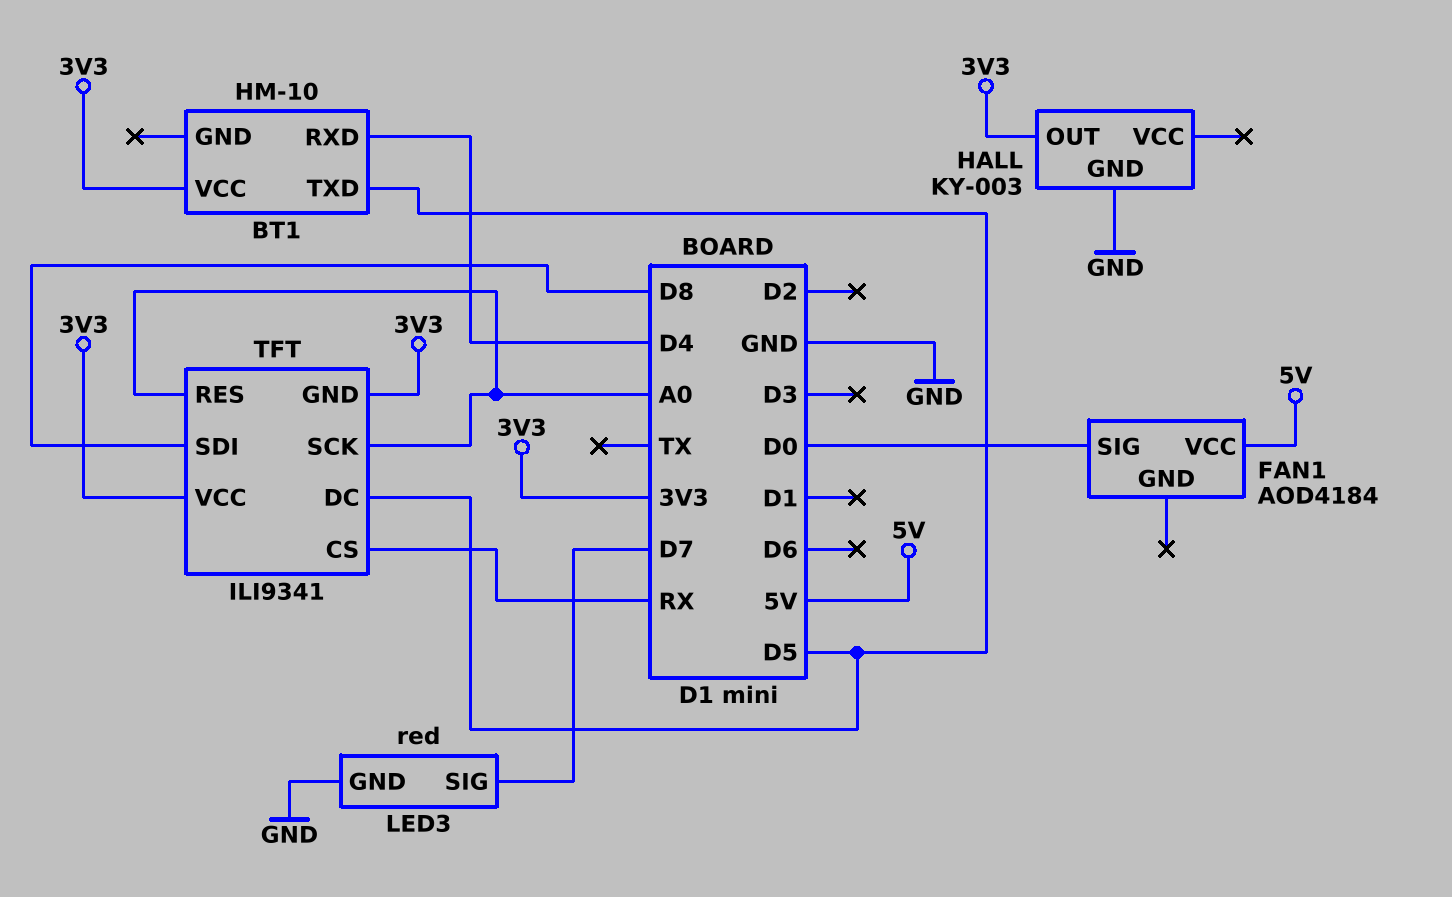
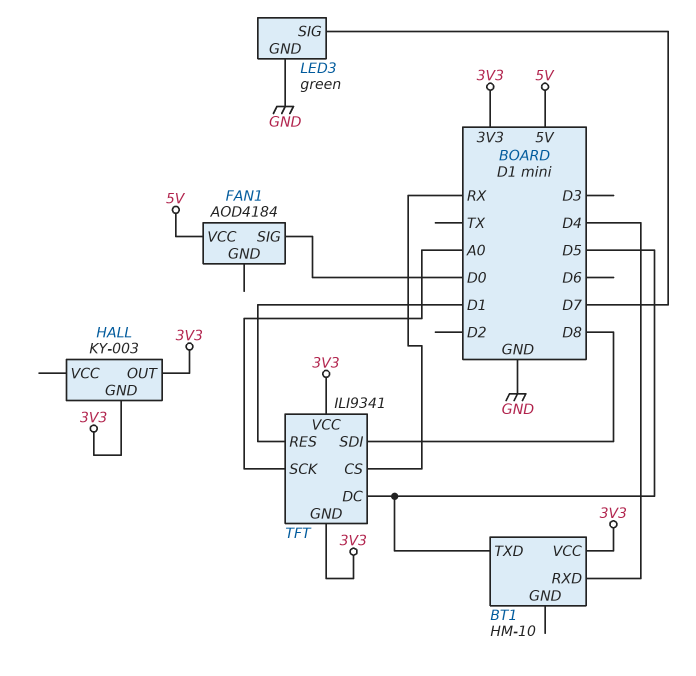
HALL pin GND: GND -> 3V3
LED3: red -> green
TFT pin RES: A0 -> D1

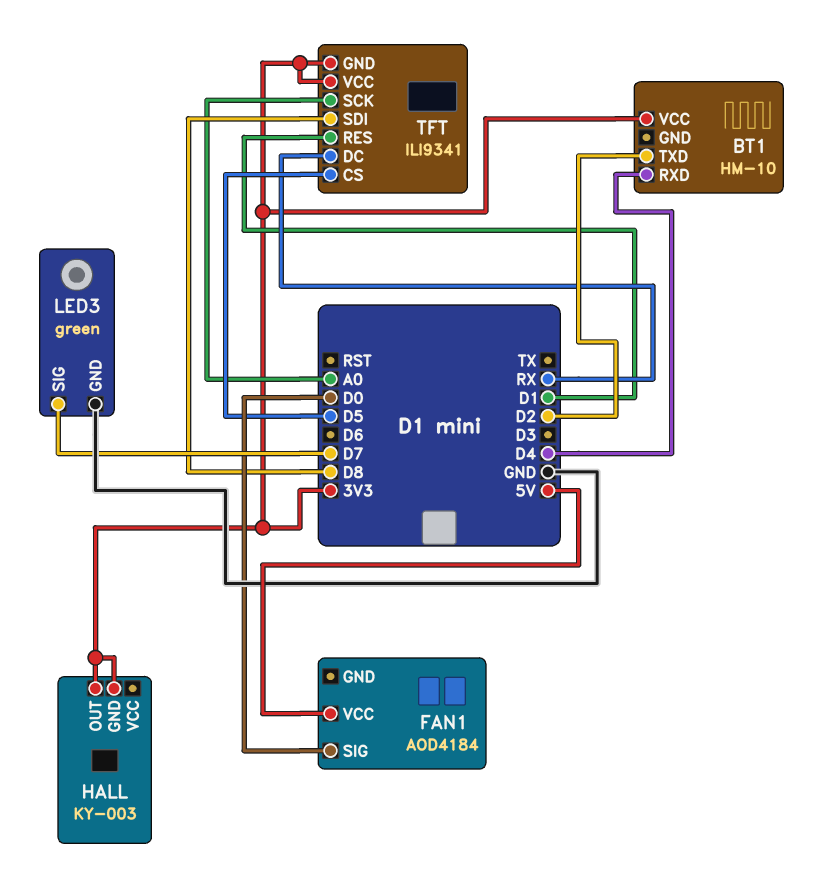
BT1 pin TXD: D5 -> D2
TFT pin CS: RX -> D5
TFT pin DC: D5 -> RX

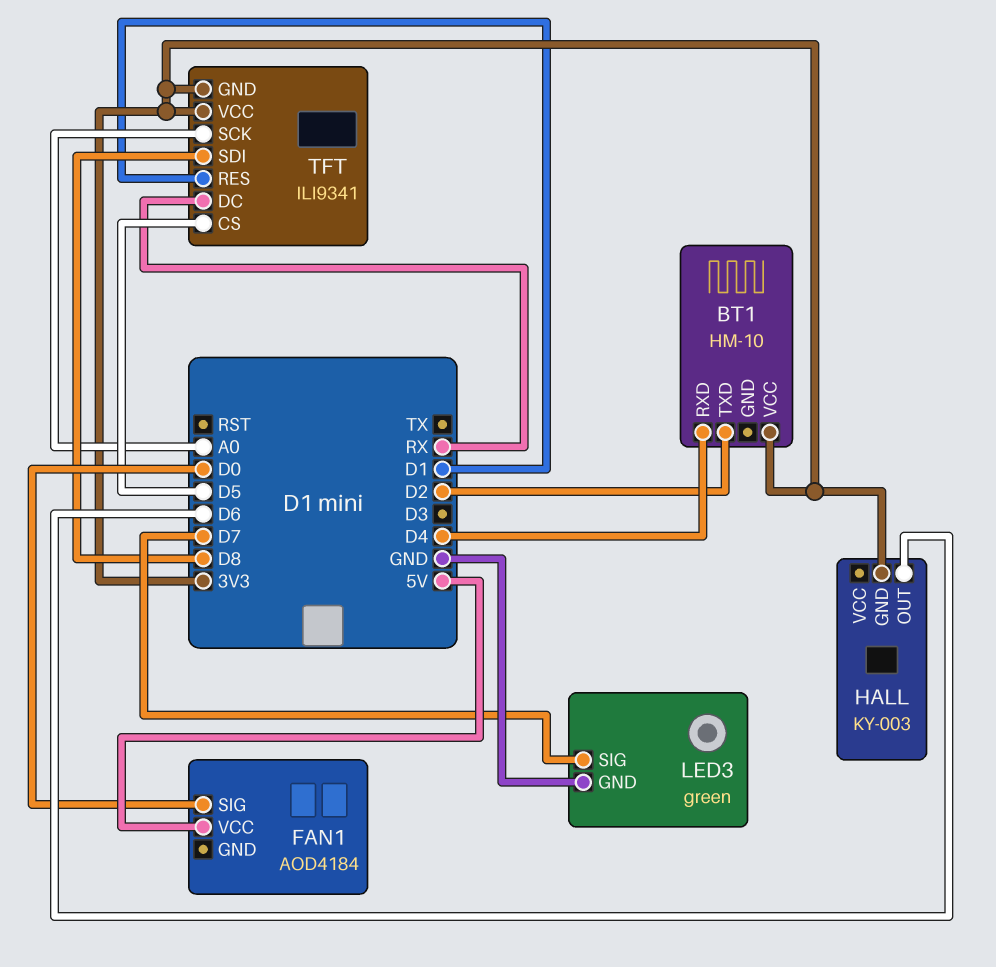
HALL pin OUT: 3V3 -> D6

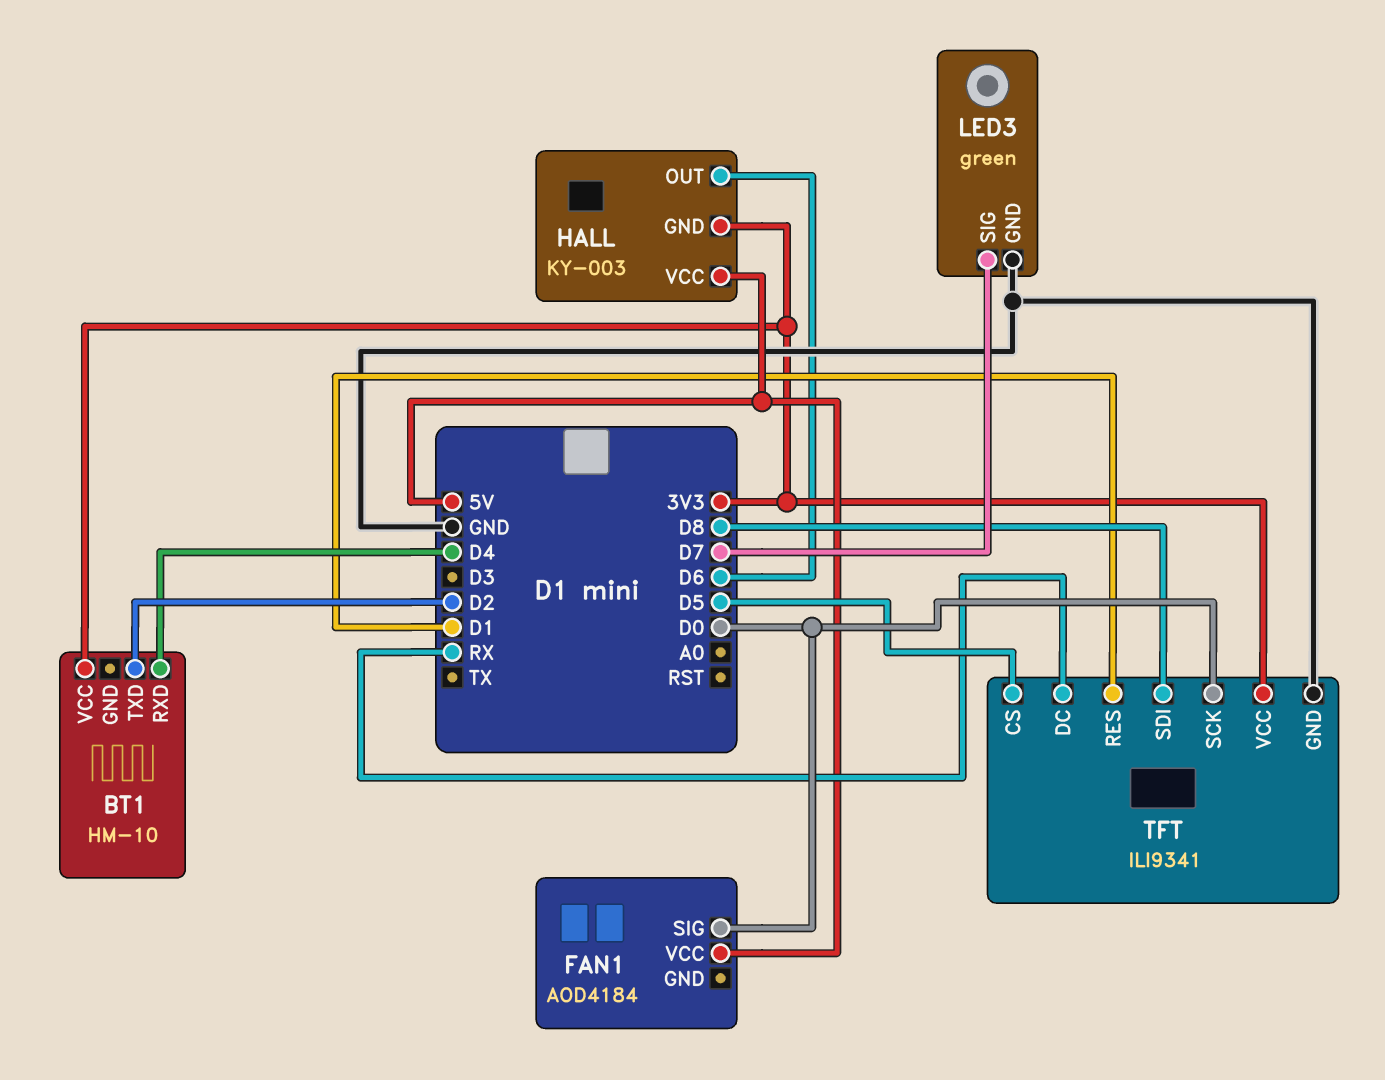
HALL pin VCC: none -> 5V
TFT pin GND: 3V3 -> GND
TFT pin SCK: A0 -> D0

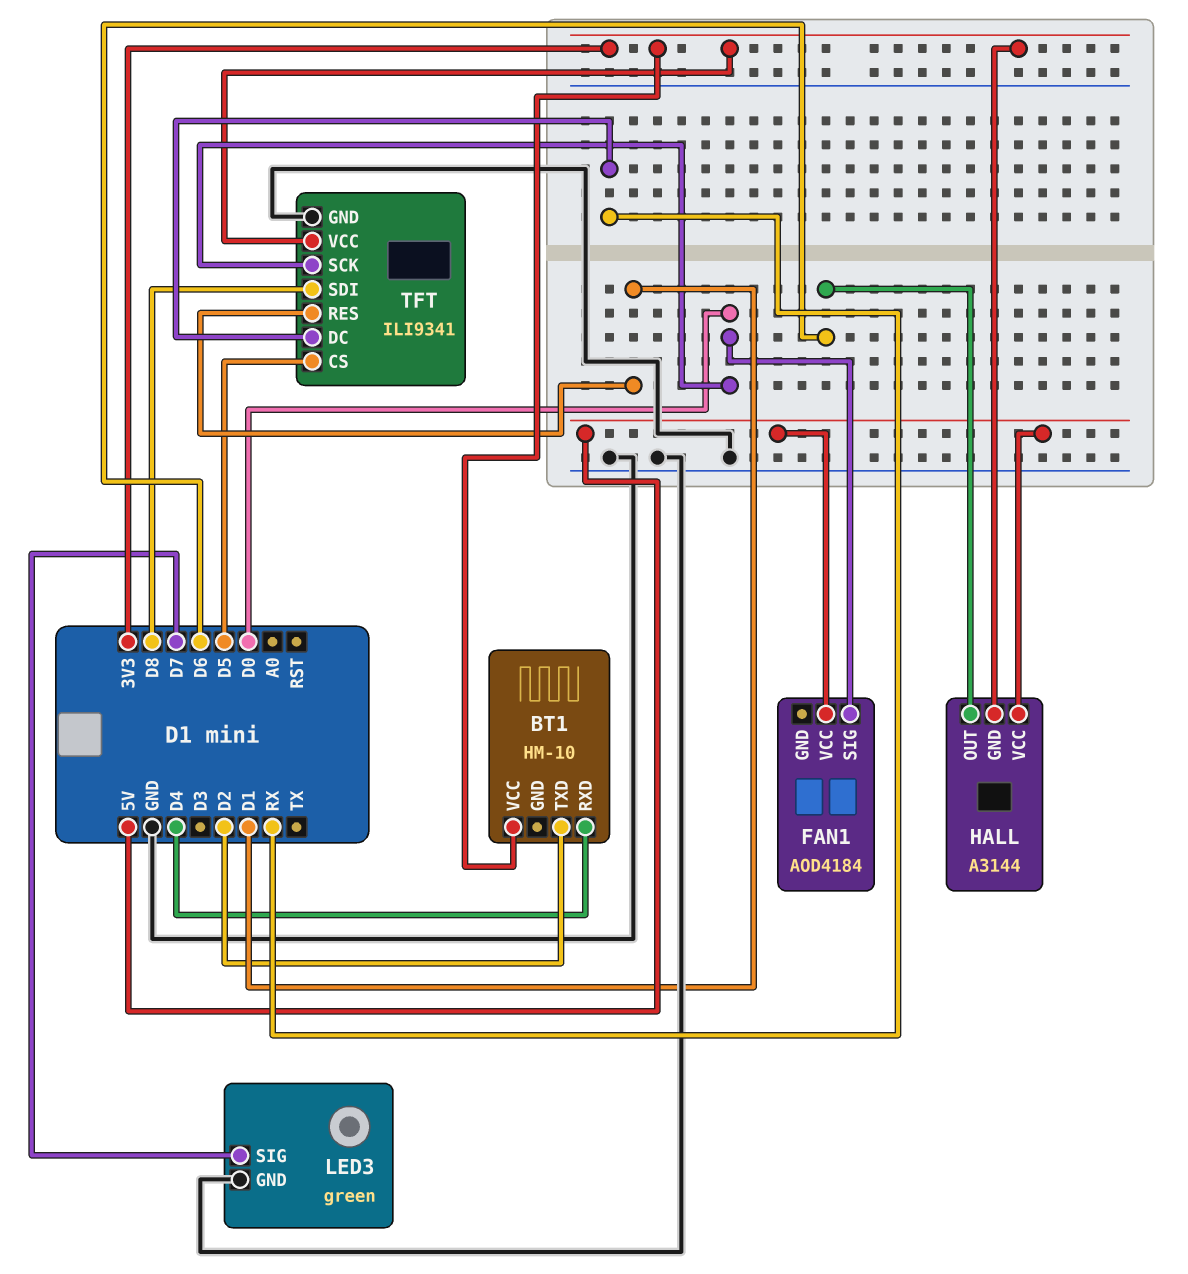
HALL: KY-003 -> A3144

